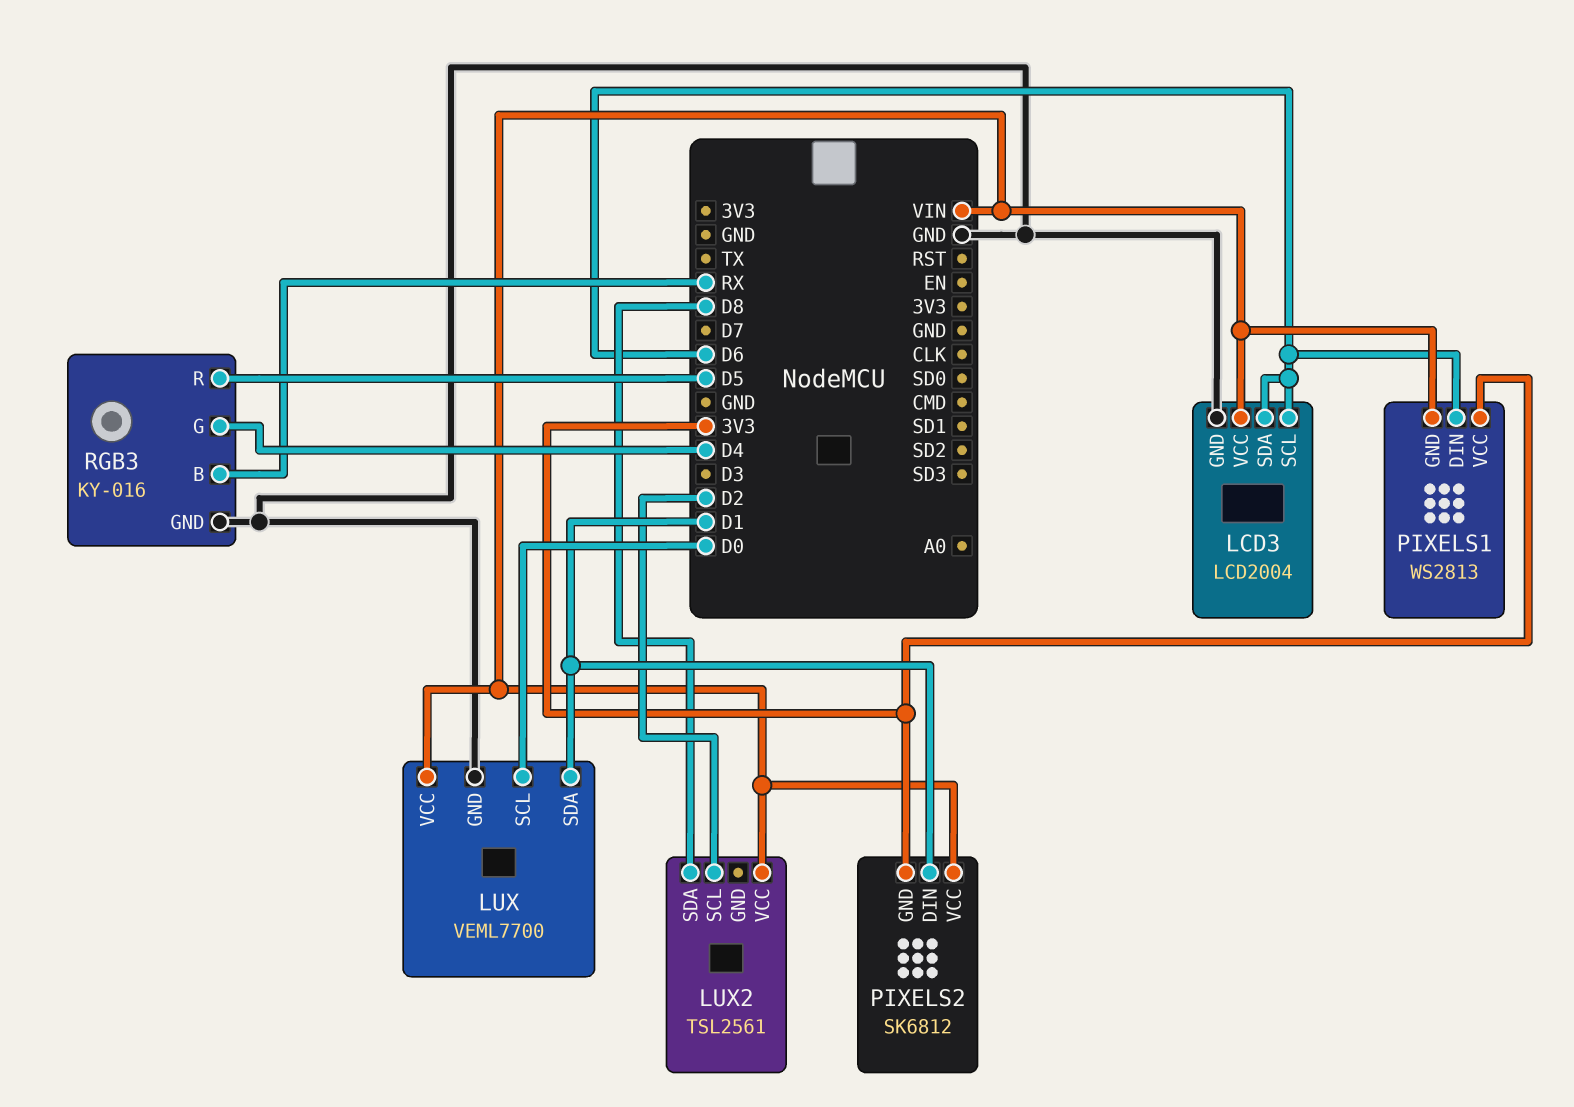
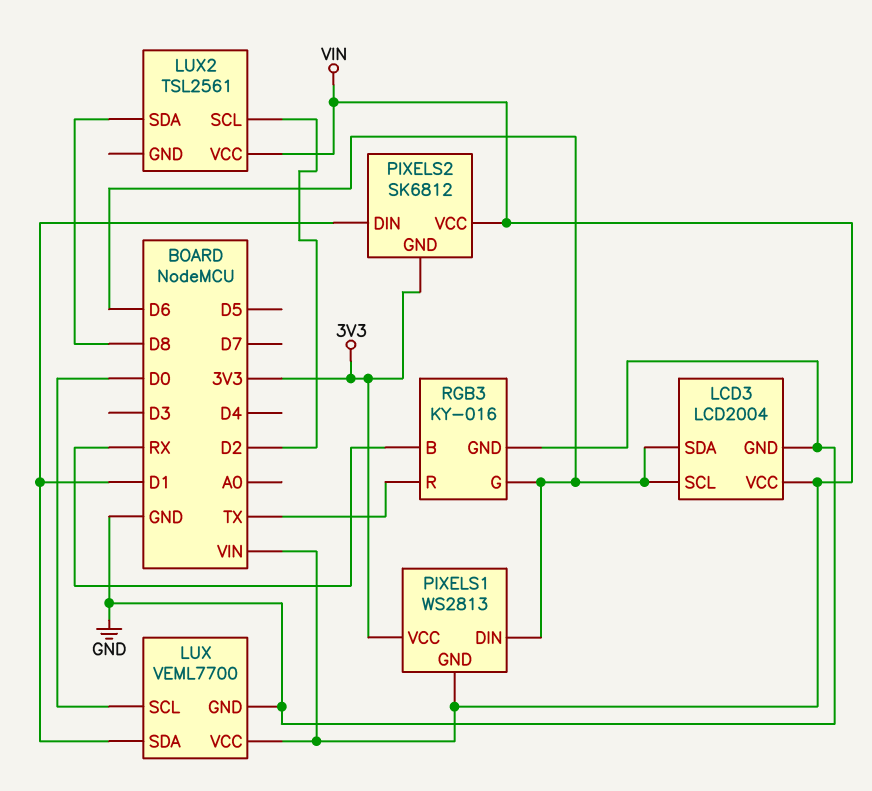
RGB3 pin G: D4 -> D6
RGB3 pin R: D5 -> TX

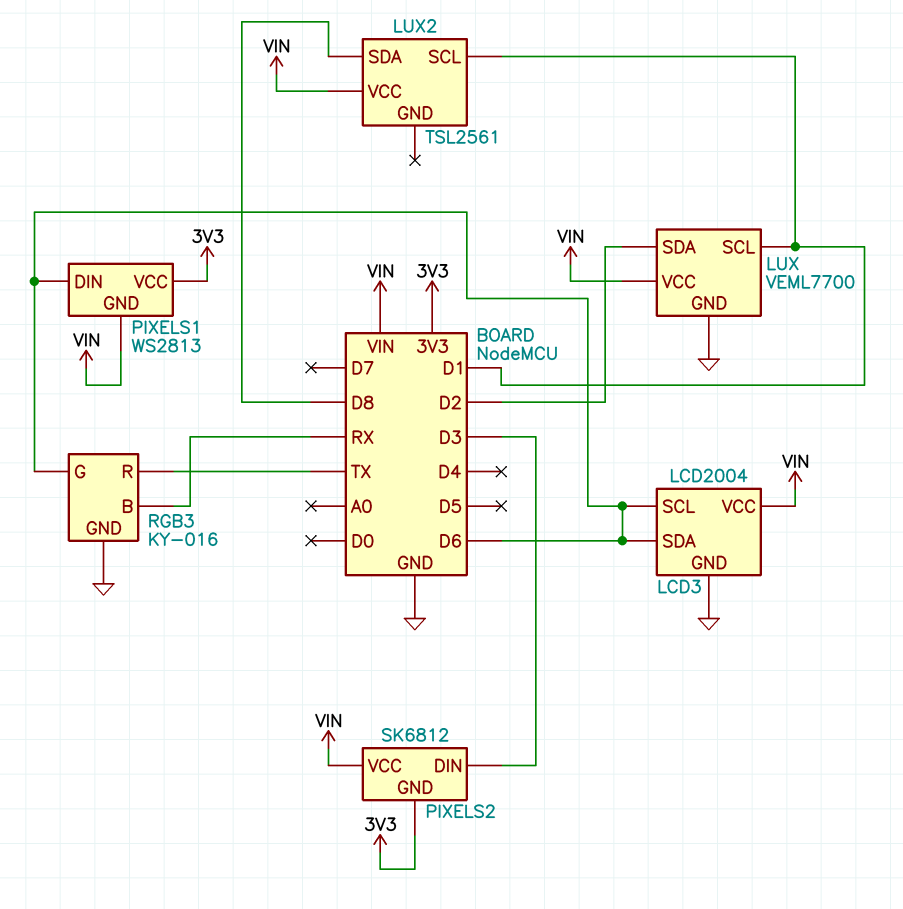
LUX pin SCL: D0 -> D1
LUX pin SDA: D1 -> D2
LUX2 pin SCL: D2 -> D1
PIXELS2 pin DIN: D1 -> D3

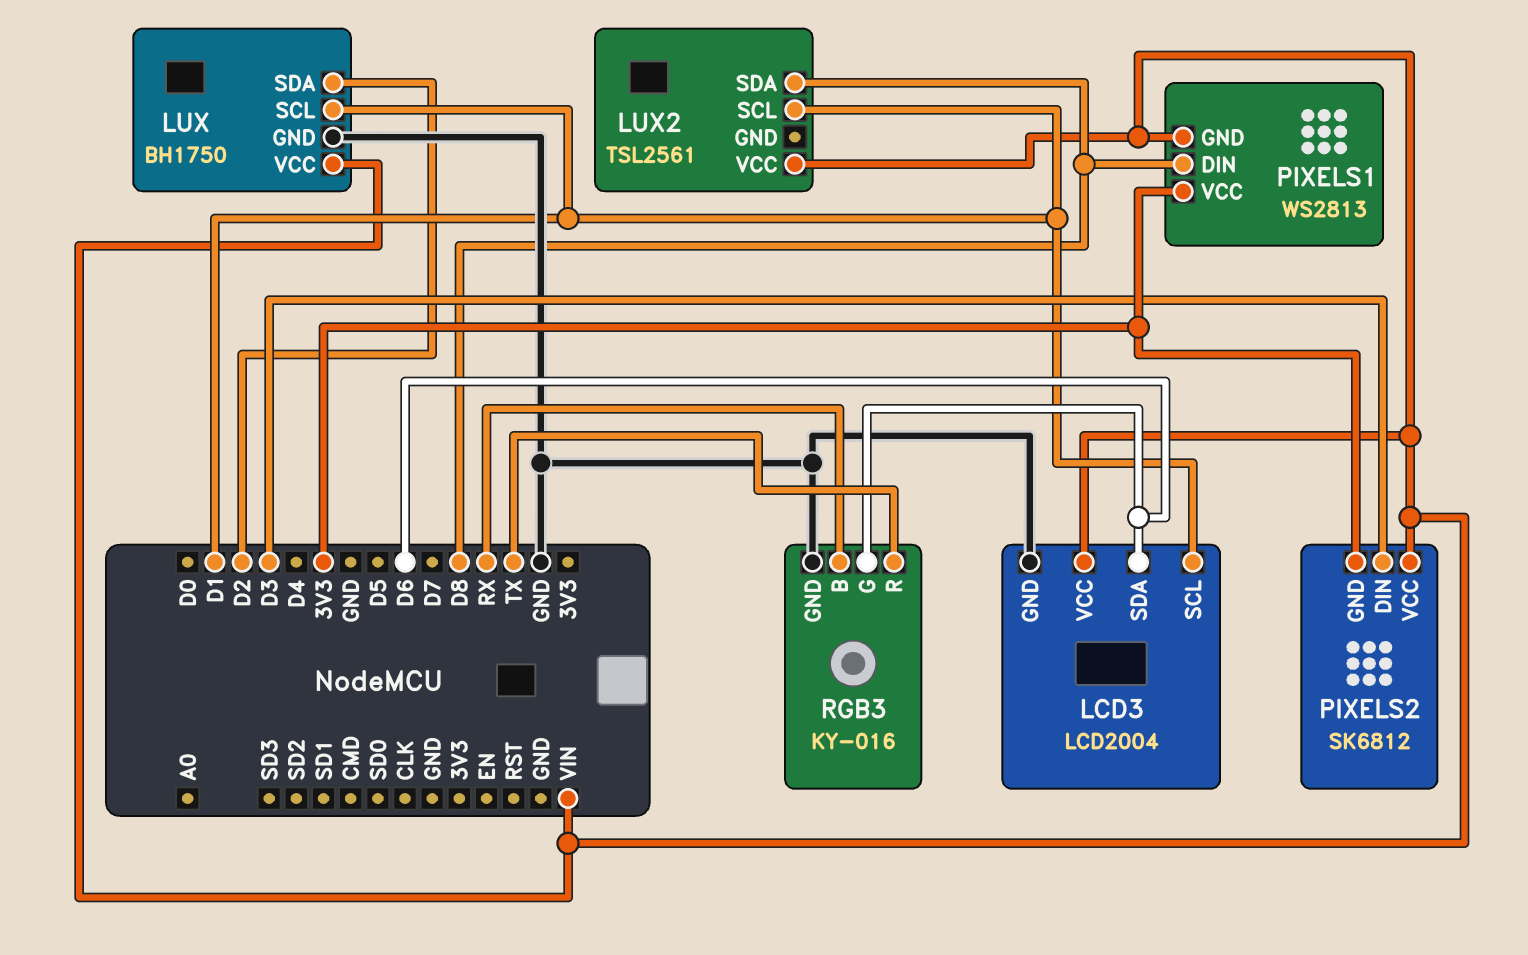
LCD3 pin SCL: D6 -> D1
LUX: VEML7700 -> BH1750
PIXELS1 pin DIN: D6 -> D8

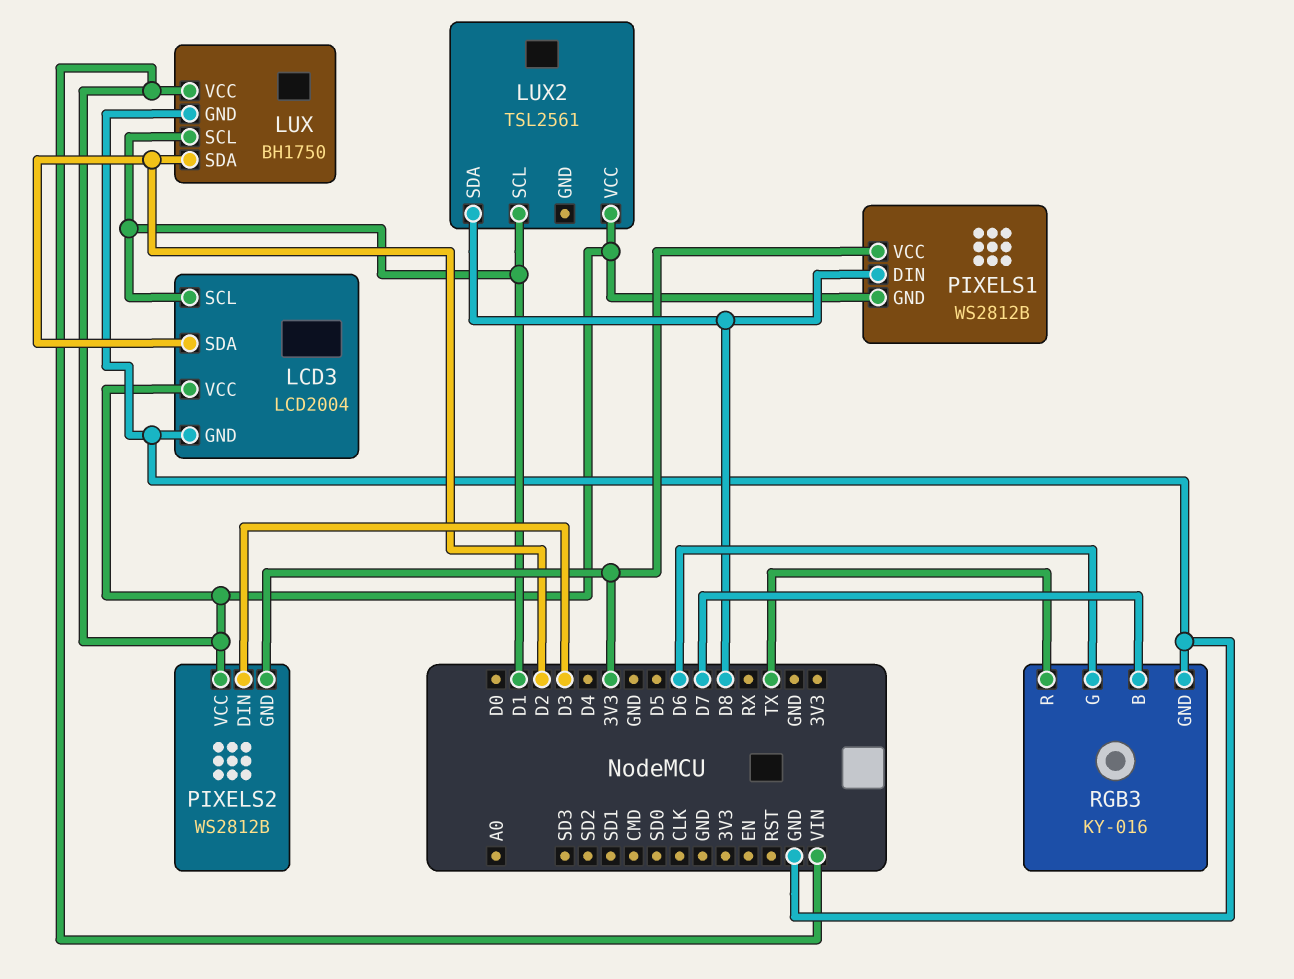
LCD3 pin SDA: D6 -> D2
PIXELS1: WS2813 -> WS2812B
PIXELS2: SK6812 -> WS2812B
RGB3 pin B: RX -> D7

